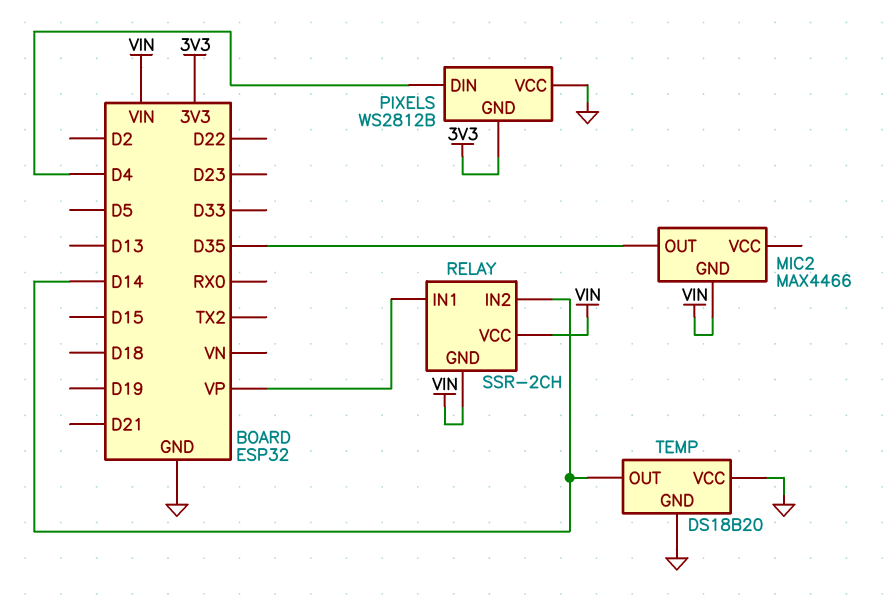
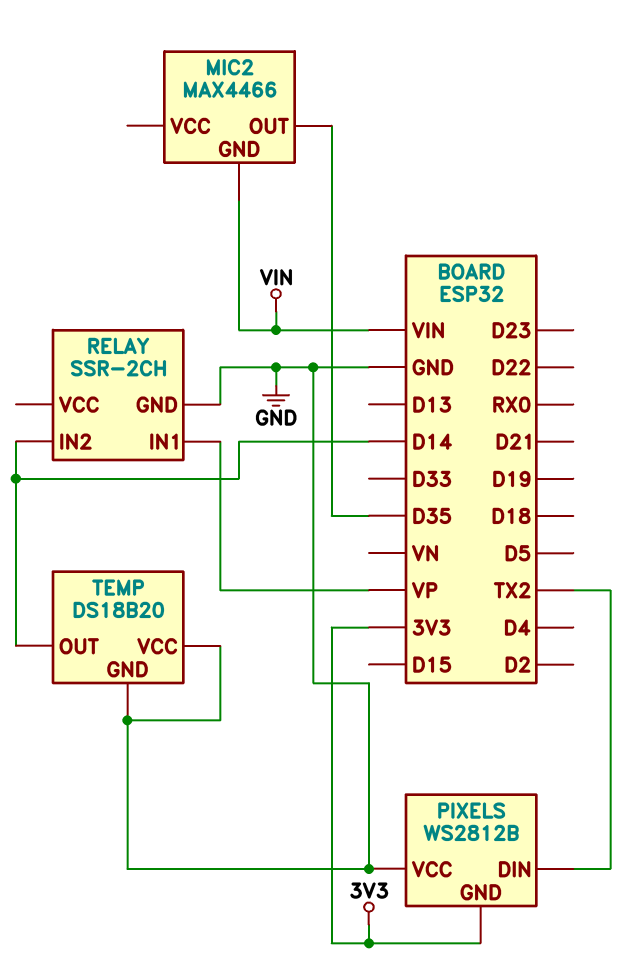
PIXELS pin DIN: D4 -> TX2
RELAY pin GND: VIN -> GND
RELAY pin VCC: VIN -> none

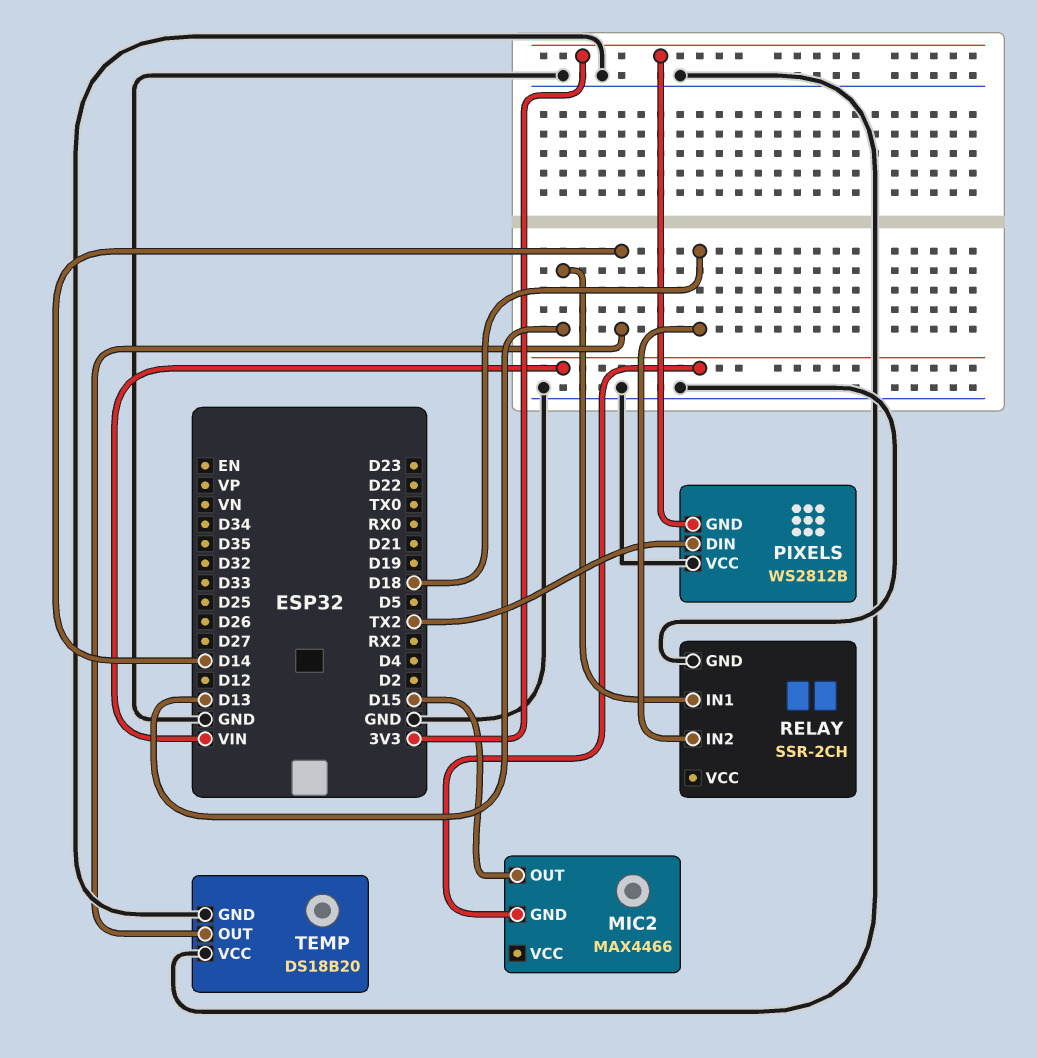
MIC2 pin OUT: D35 -> D15
RELAY pin IN1: VP -> D13
RELAY pin IN2: D14 -> D18

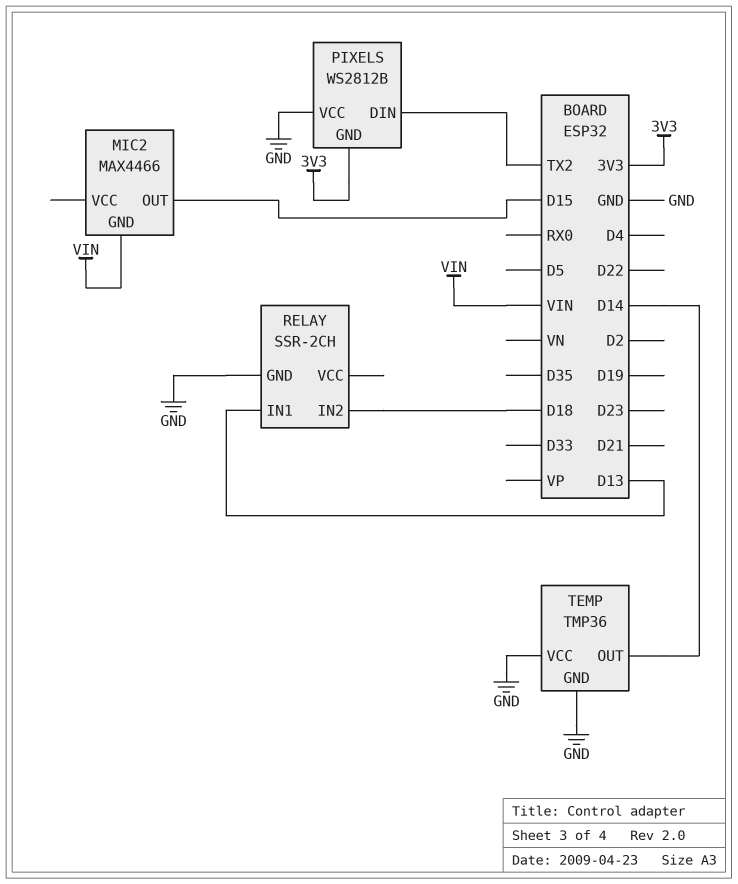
TEMP: DS18B20 -> TMP36

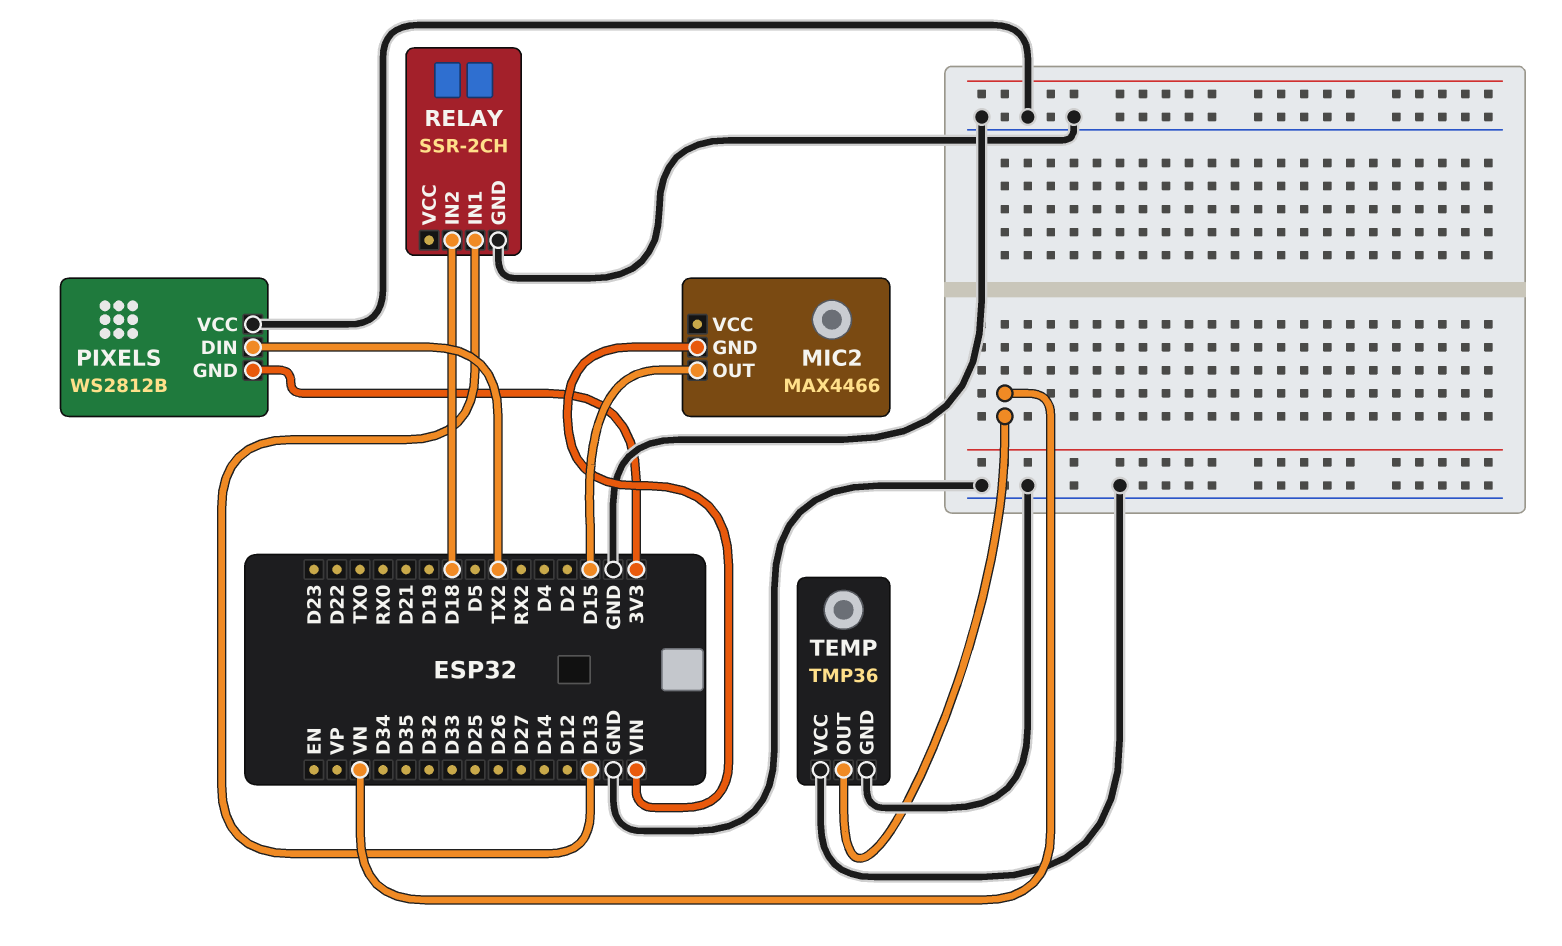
TEMP pin OUT: D14 -> VN

